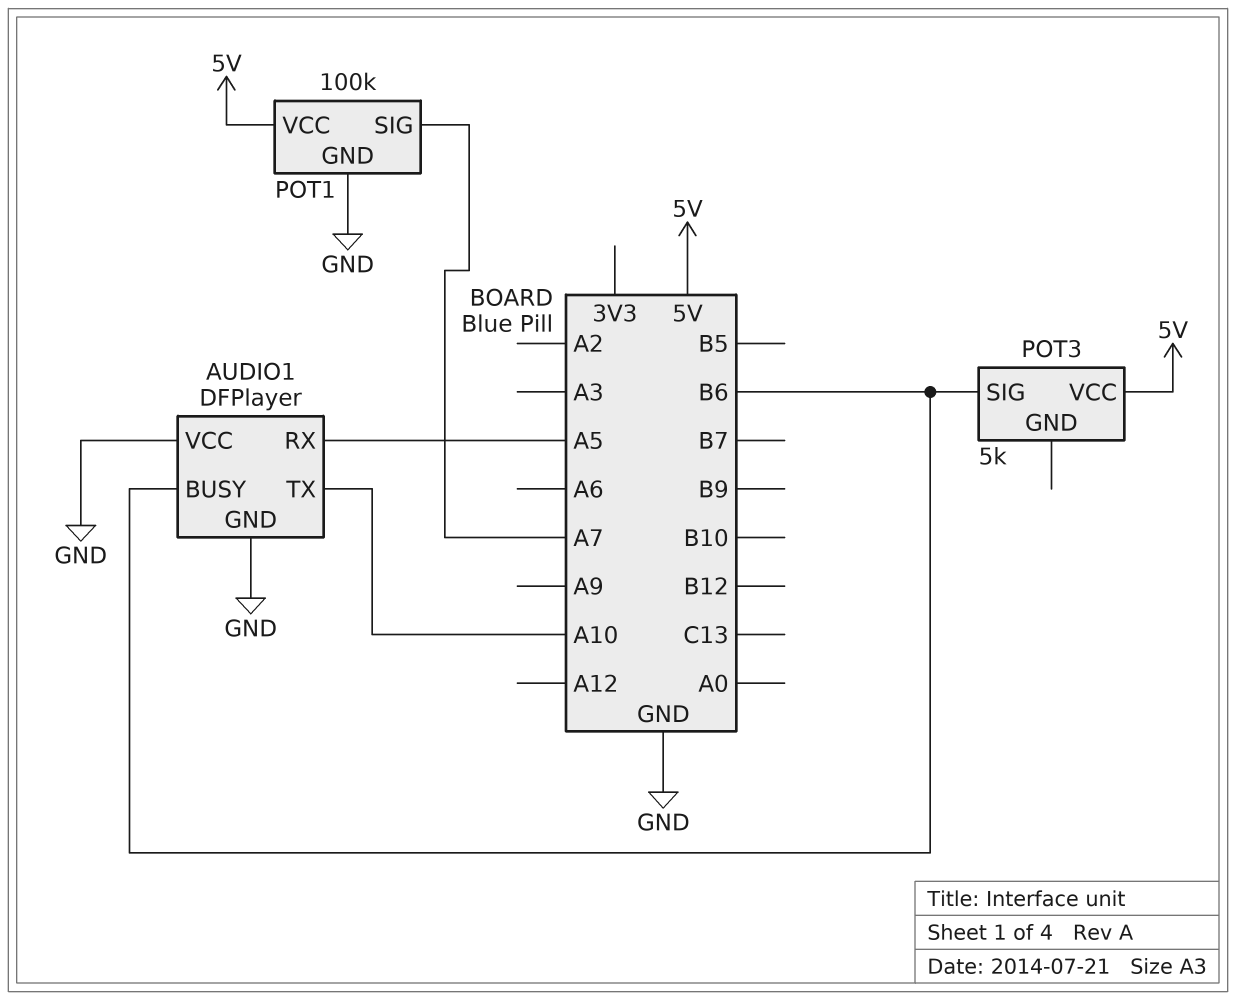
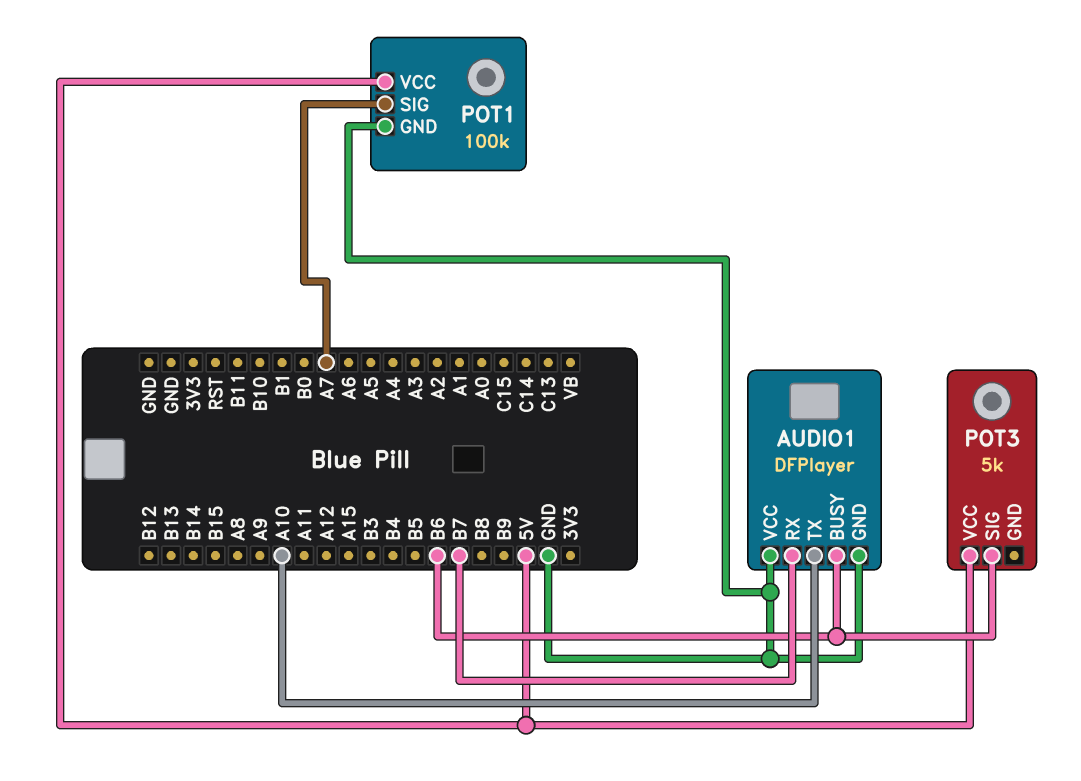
AUDIO1 pin RX: A5 -> B7

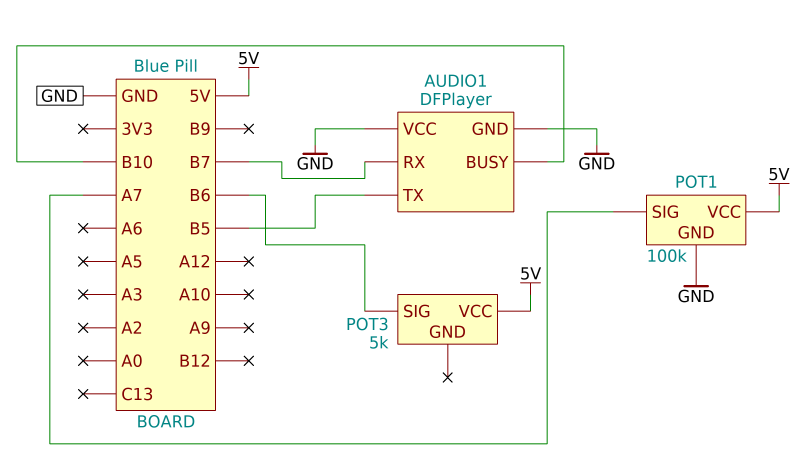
AUDIO1 pin BUSY: B6 -> B10
AUDIO1 pin TX: A10 -> B5

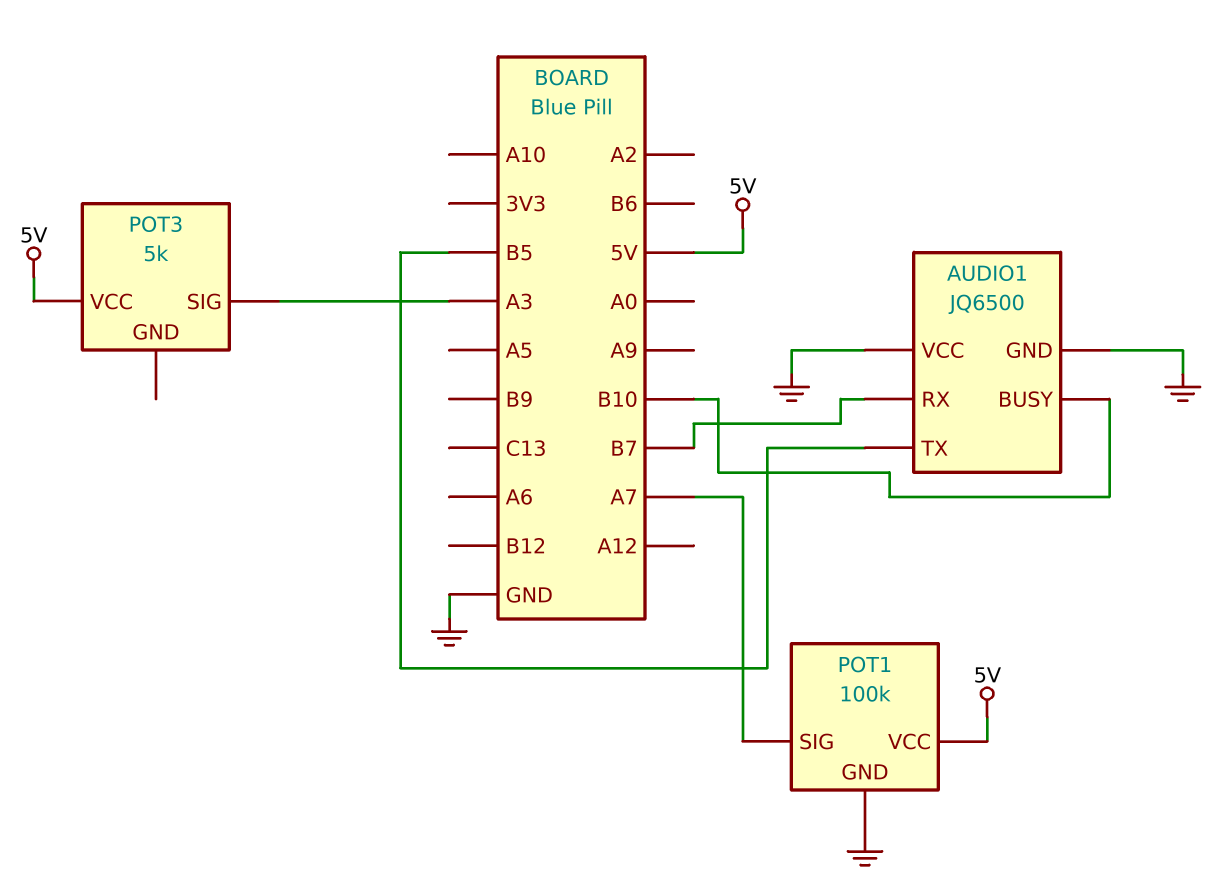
AUDIO1: DFPlayer -> JQ6500
POT3 pin SIG: B6 -> A3

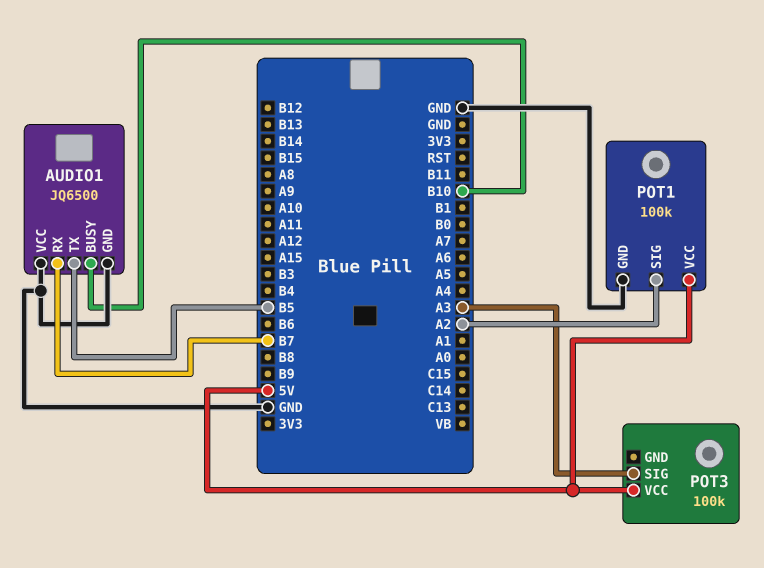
POT1 pin SIG: A7 -> A2
POT3: 5k -> 100k

